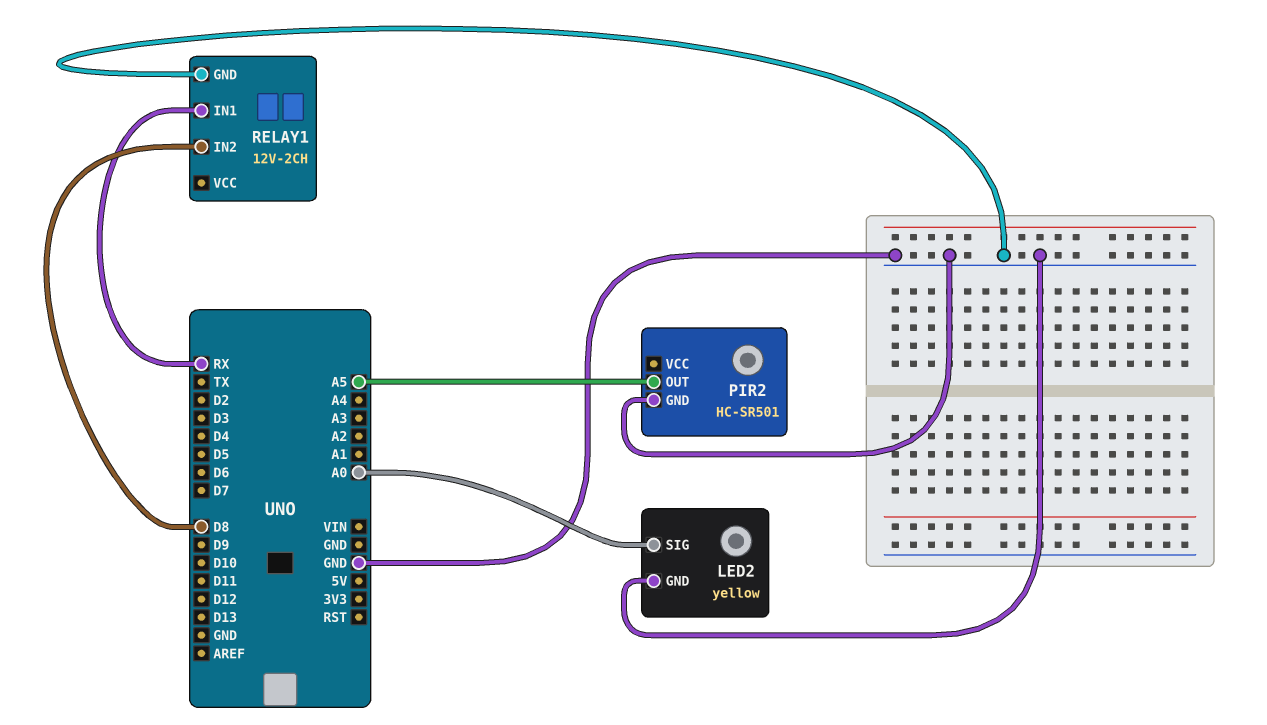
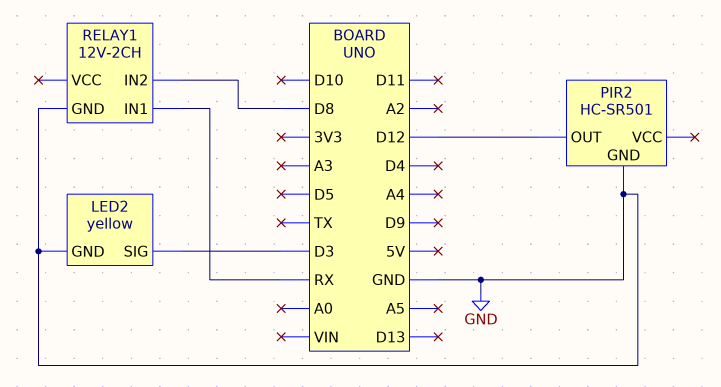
LED2 pin SIG: A0 -> D3
PIR2 pin OUT: A5 -> D12

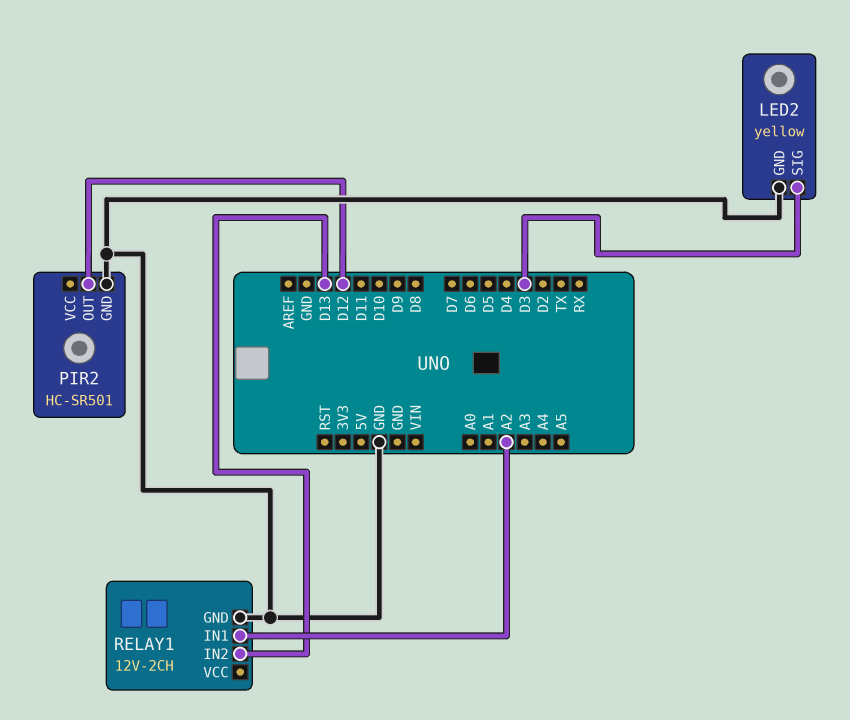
RELAY1 pin IN1: RX -> A2
RELAY1 pin IN2: D8 -> D13

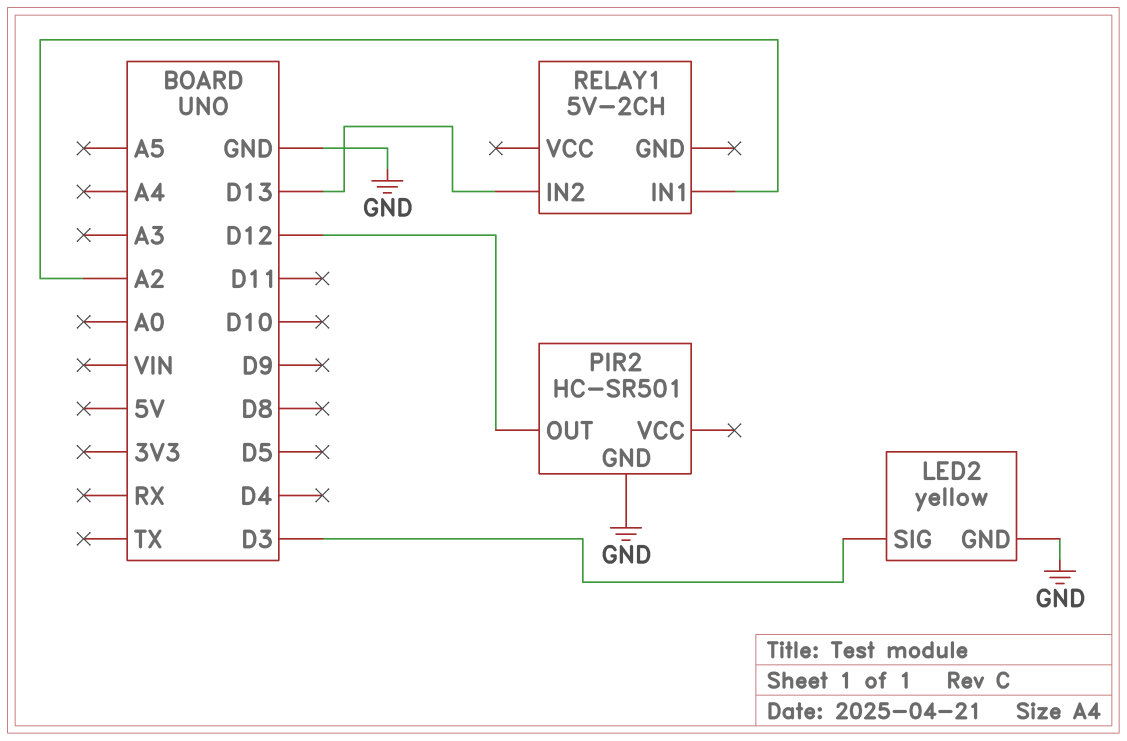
RELAY1: 12V-2CH -> 5V-2CH
RELAY1 pin GND: GND -> none

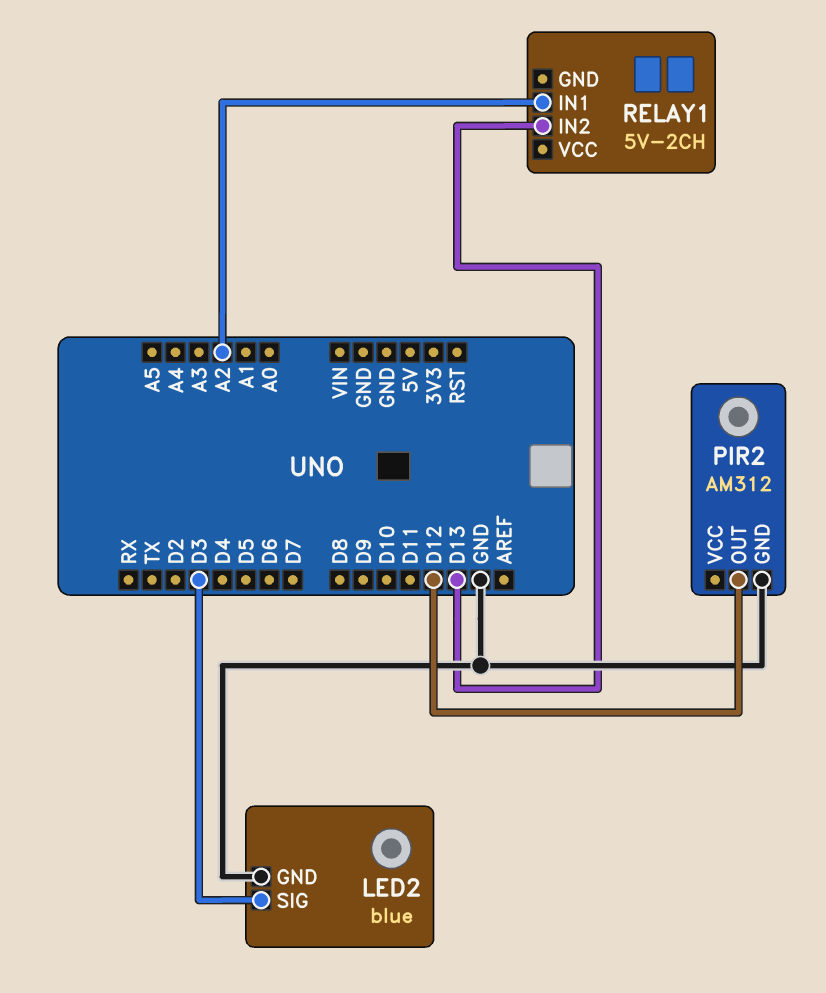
LED2: yellow -> blue
PIR2: HC-SR501 -> AM312

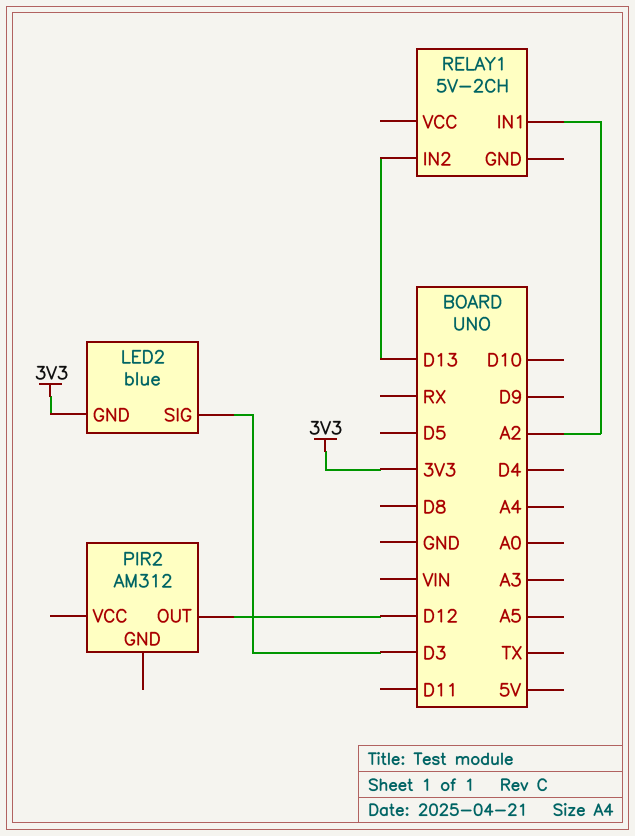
LED2 pin GND: GND -> 3V3
PIR2 pin GND: GND -> none

